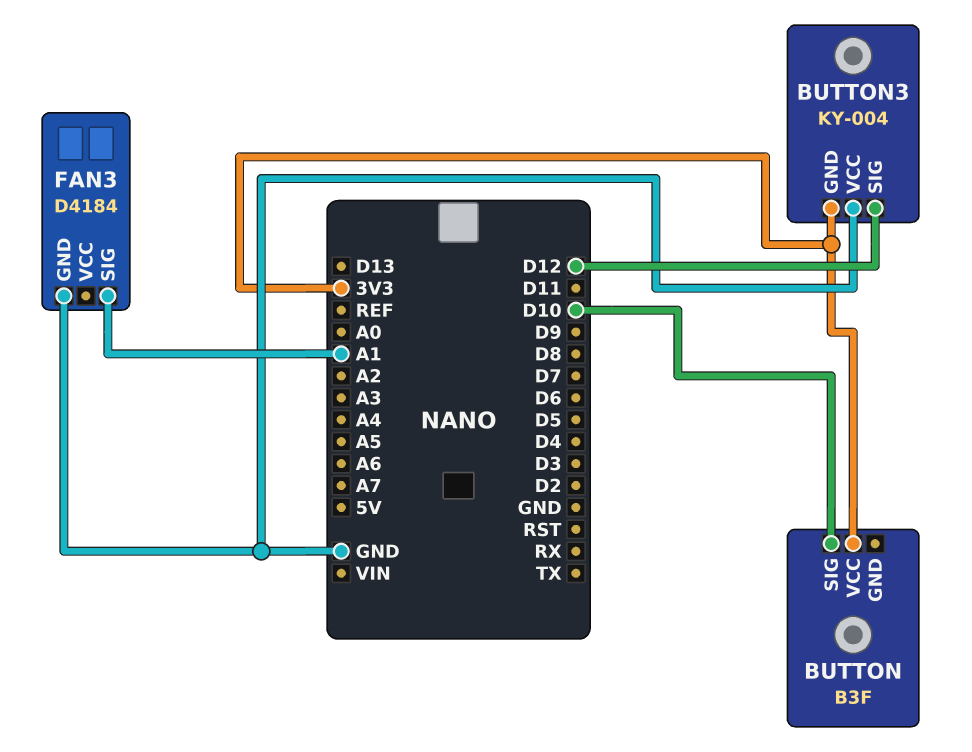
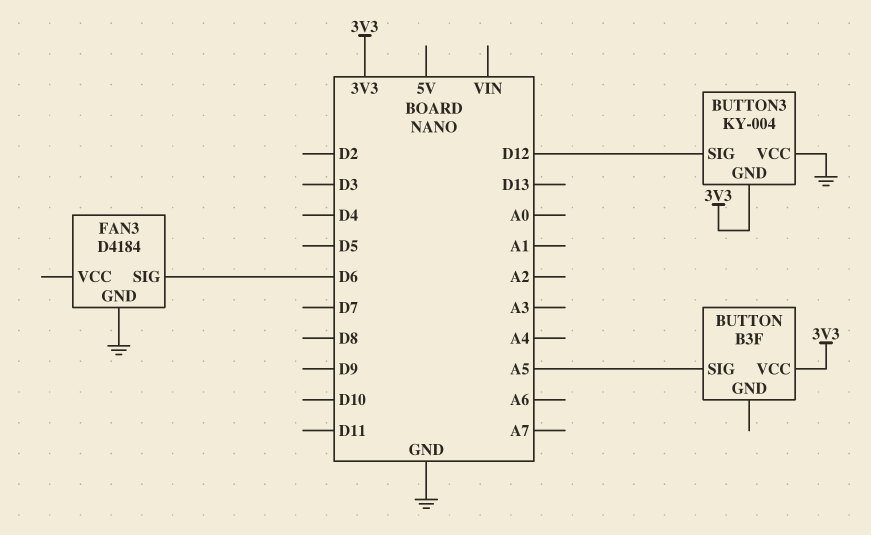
BUTTON pin SIG: D10 -> A5
FAN3 pin SIG: A1 -> D6

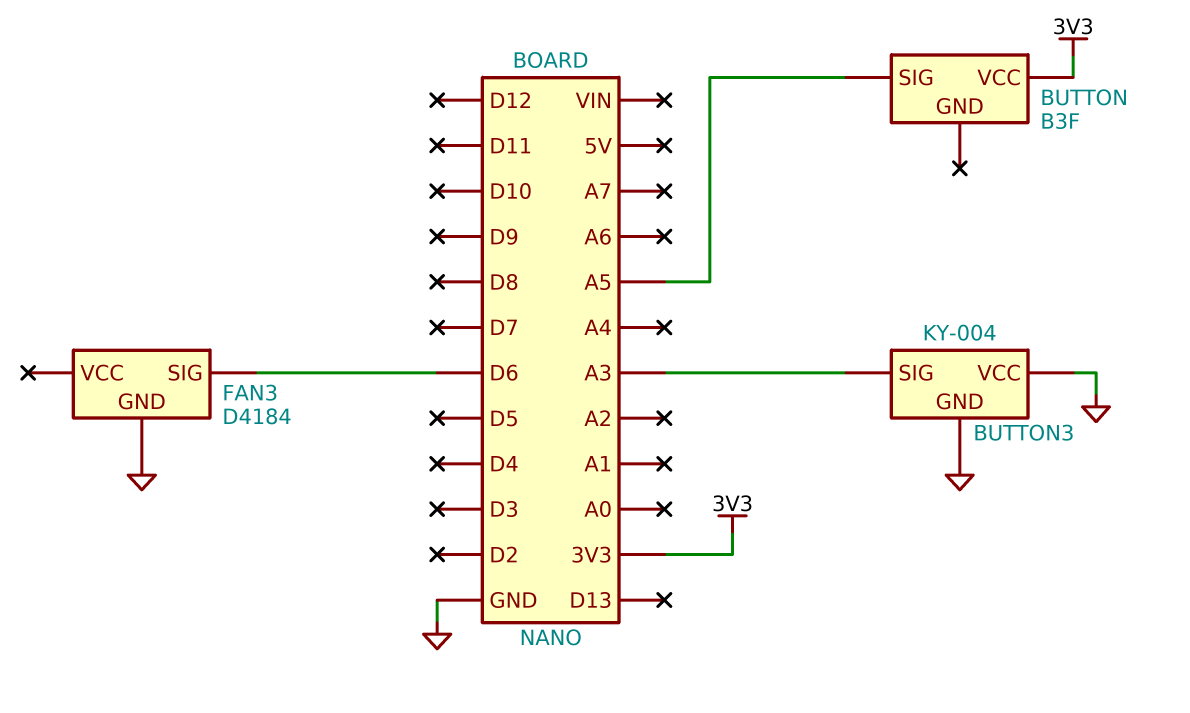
BUTTON3 pin GND: 3V3 -> GND
BUTTON3 pin SIG: D12 -> A3

